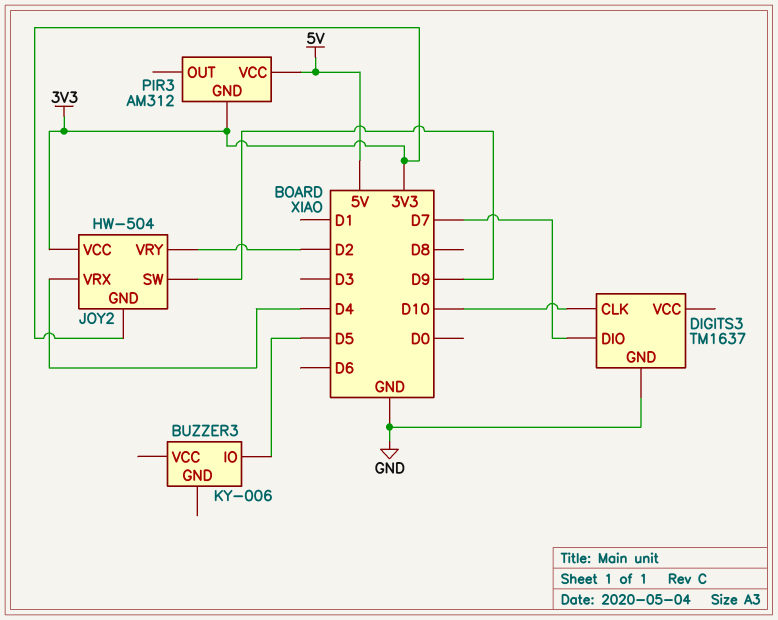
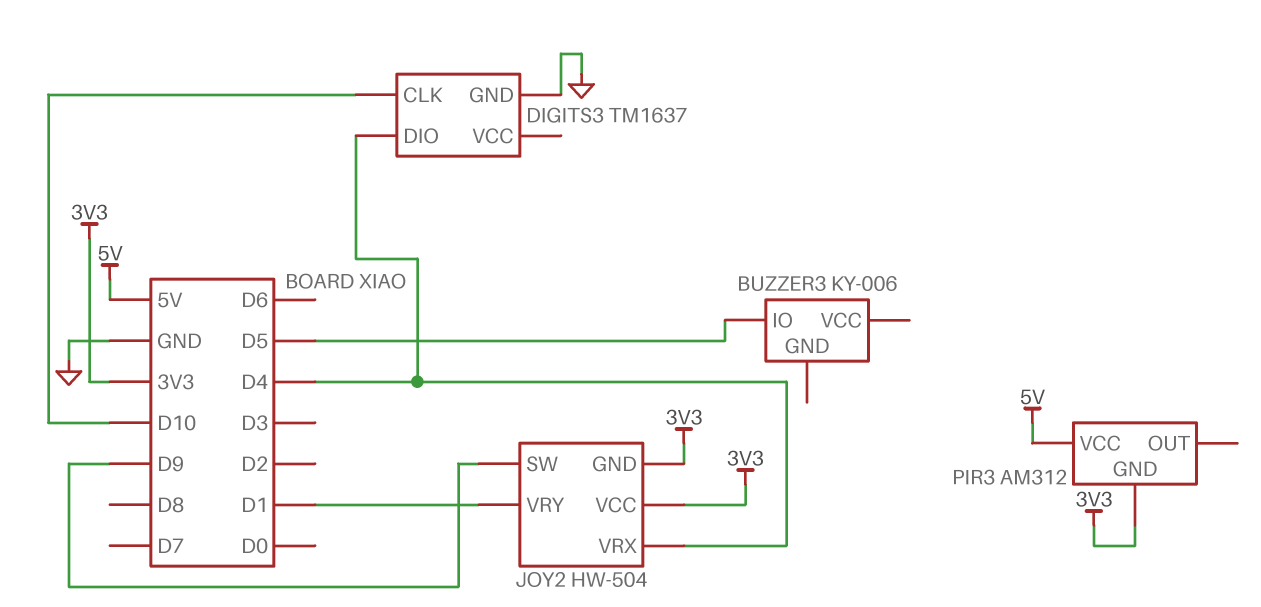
DIGITS3 pin DIO: D7 -> D4
JOY2 pin VRY: D2 -> D1

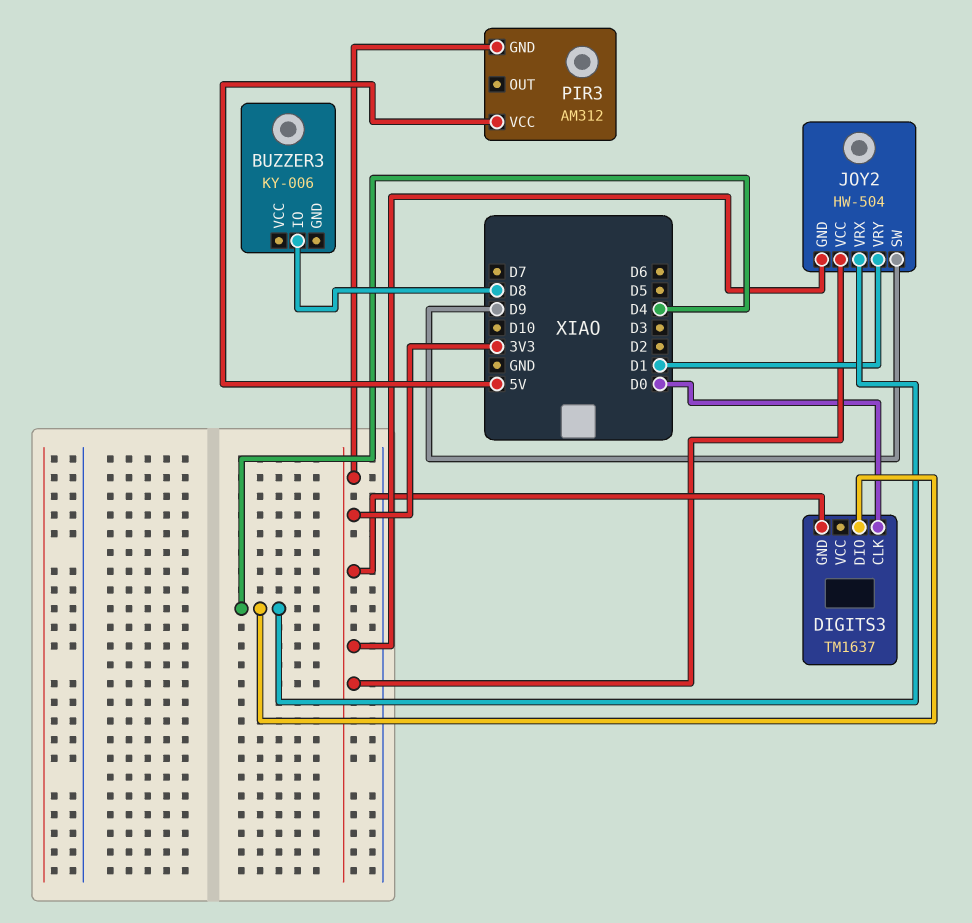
BUZZER3 pin IO: D5 -> D8
DIGITS3 pin CLK: D10 -> D0
DIGITS3 pin GND: GND -> 3V3

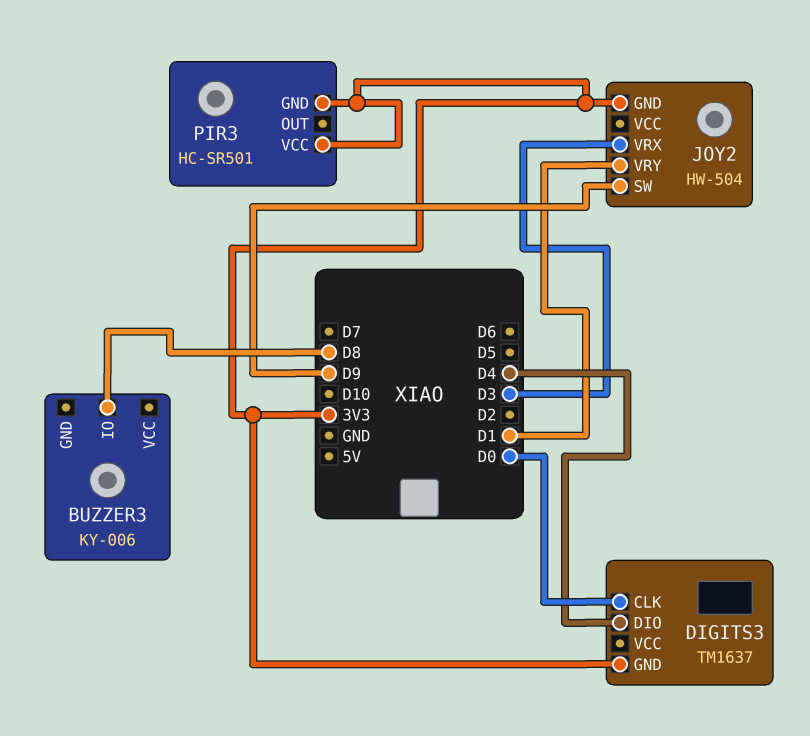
JOY2 pin VCC: 3V3 -> none
JOY2 pin VRX: D4 -> D3
PIR3: AM312 -> HC-SR501
PIR3 pin VCC: 5V -> 3V3

